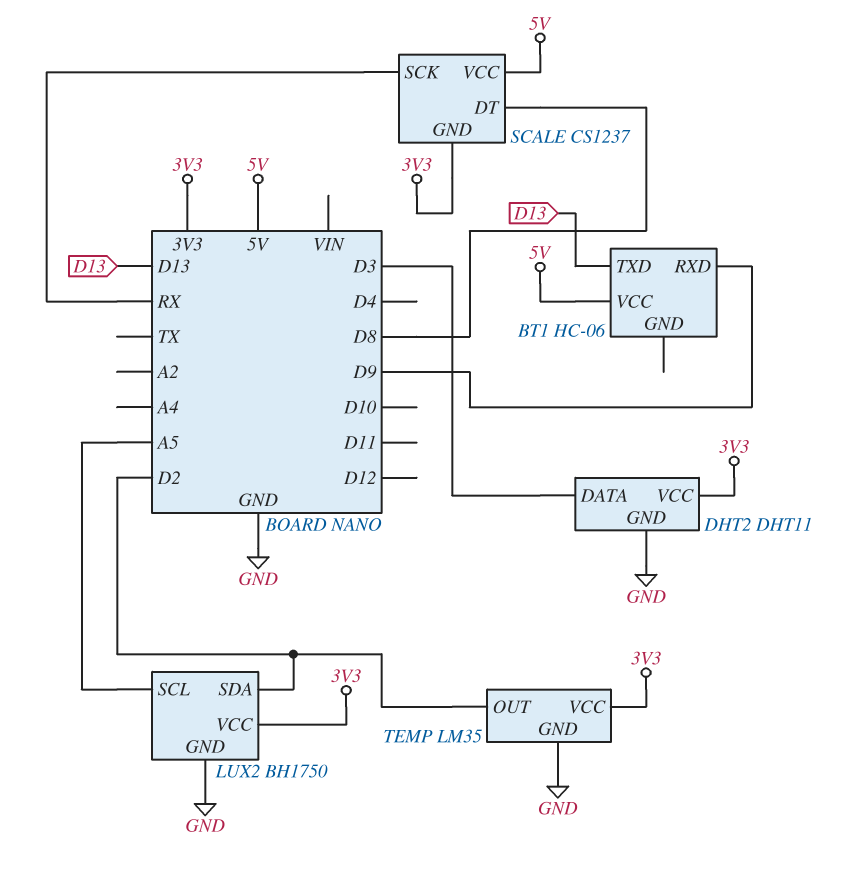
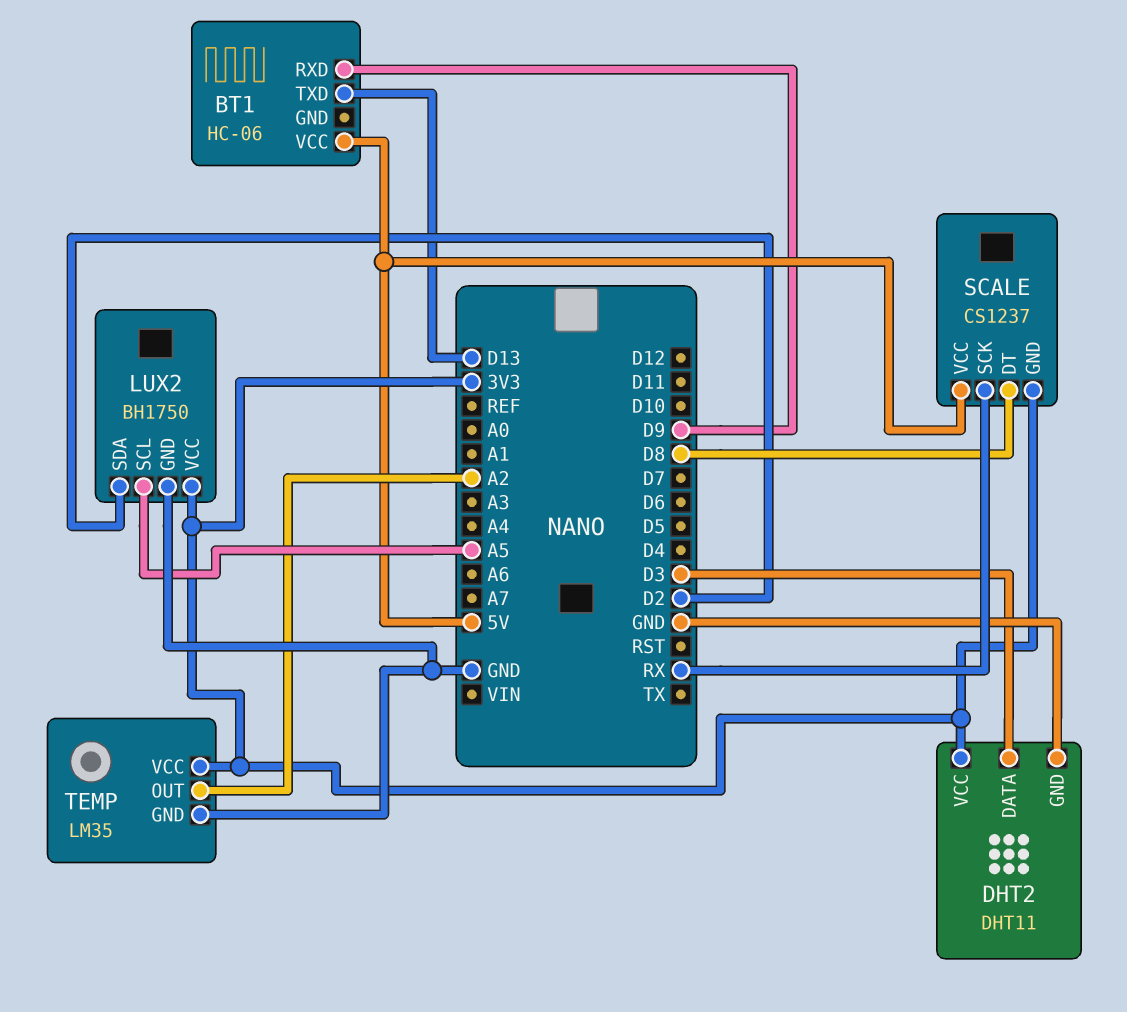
TEMP pin OUT: D2 -> A2

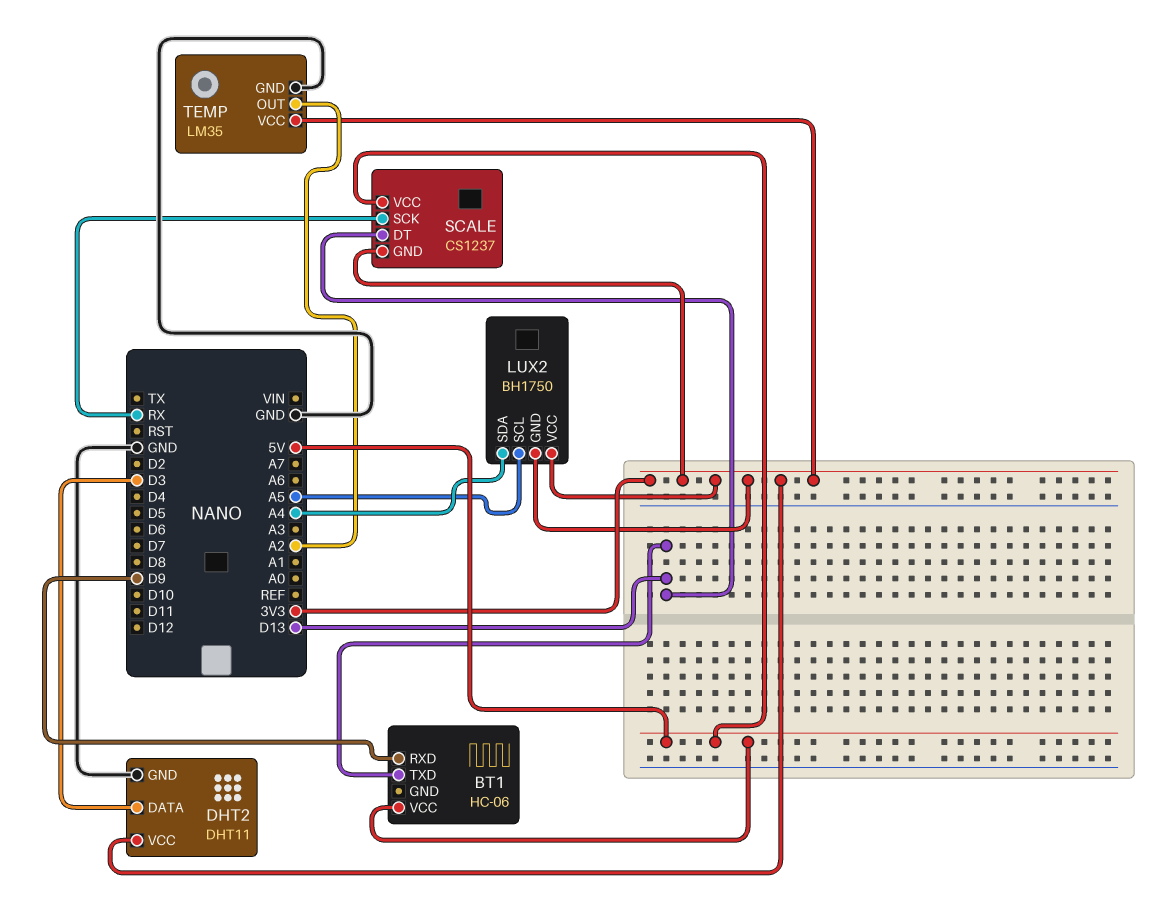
LUX2 pin GND: GND -> 3V3
LUX2 pin SDA: D2 -> A4
SCALE pin DT: D8 -> D13

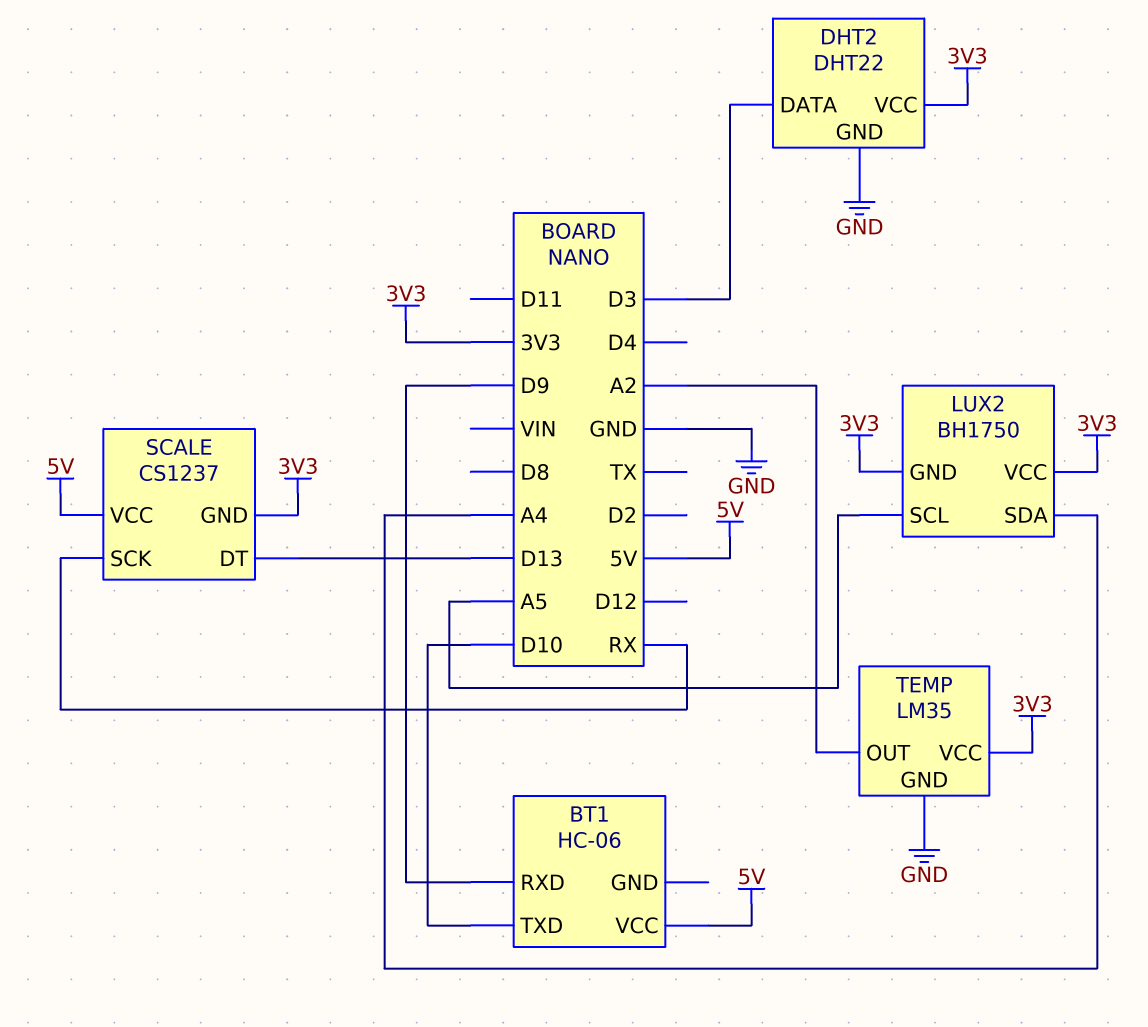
BT1 pin TXD: D13 -> D10
DHT2: DHT11 -> DHT22

